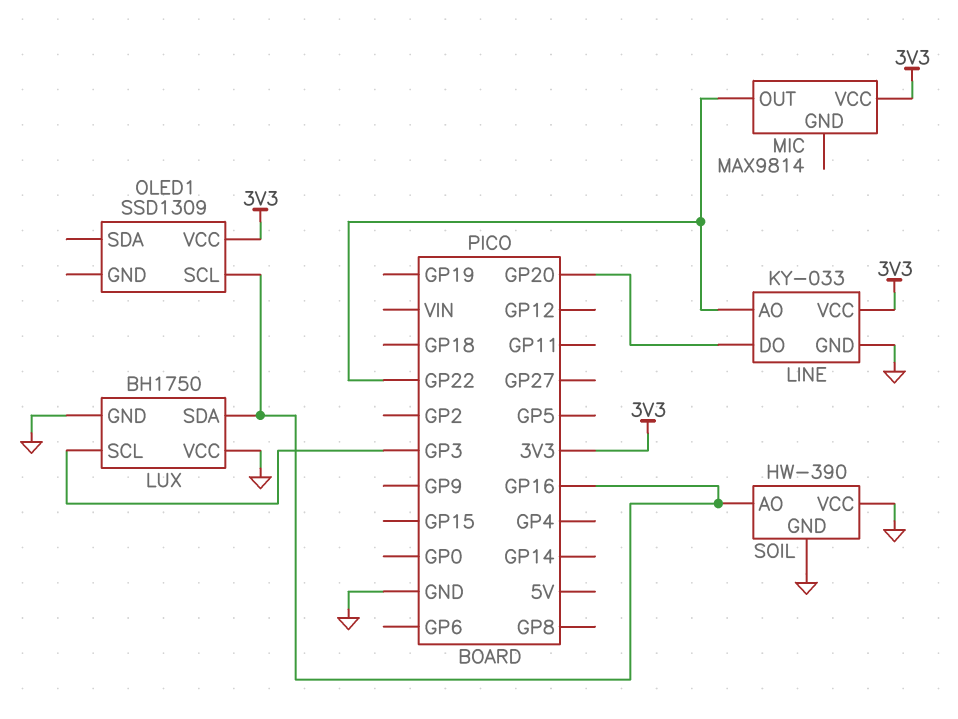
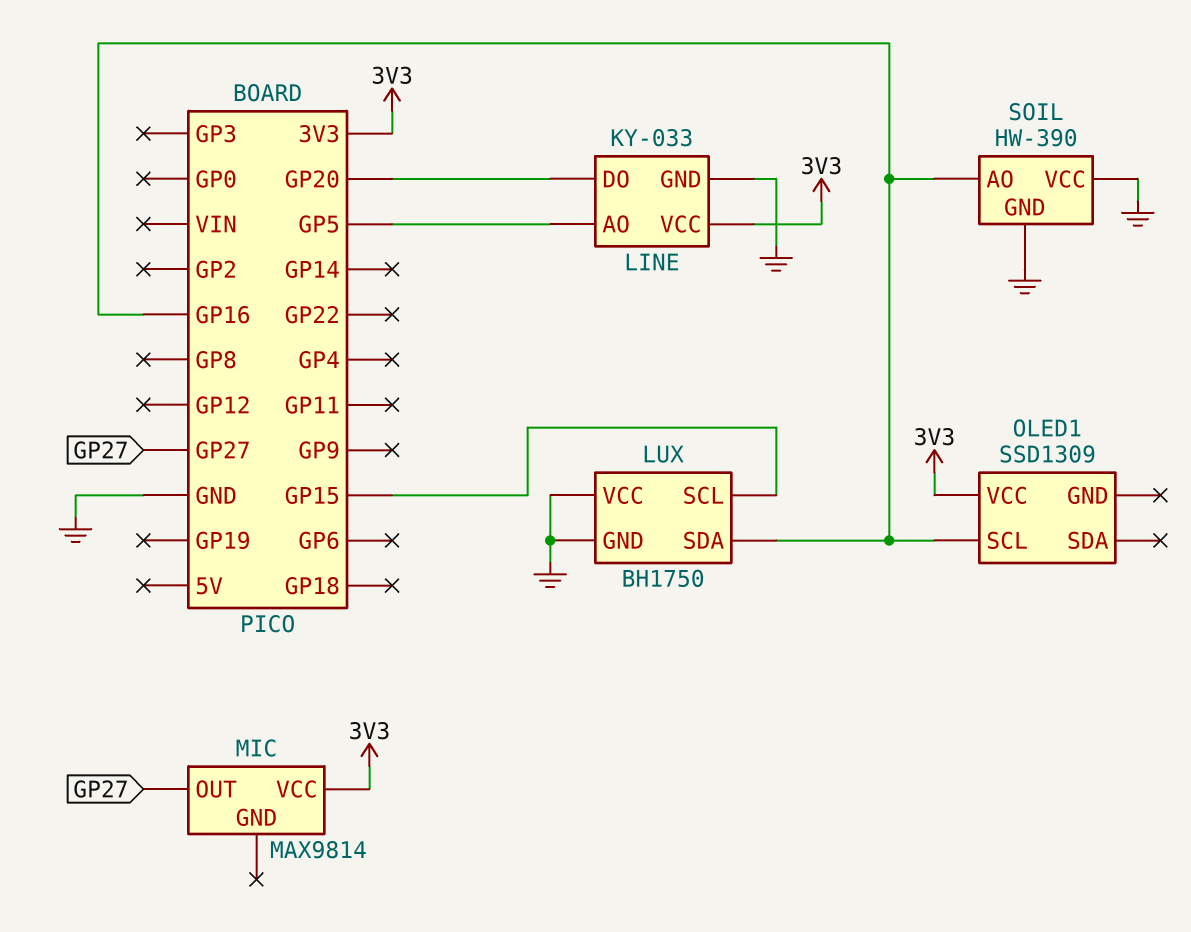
LINE pin AO: GP22 -> GP5
LUX pin SCL: GP3 -> GP15
MIC pin OUT: GP22 -> GP27

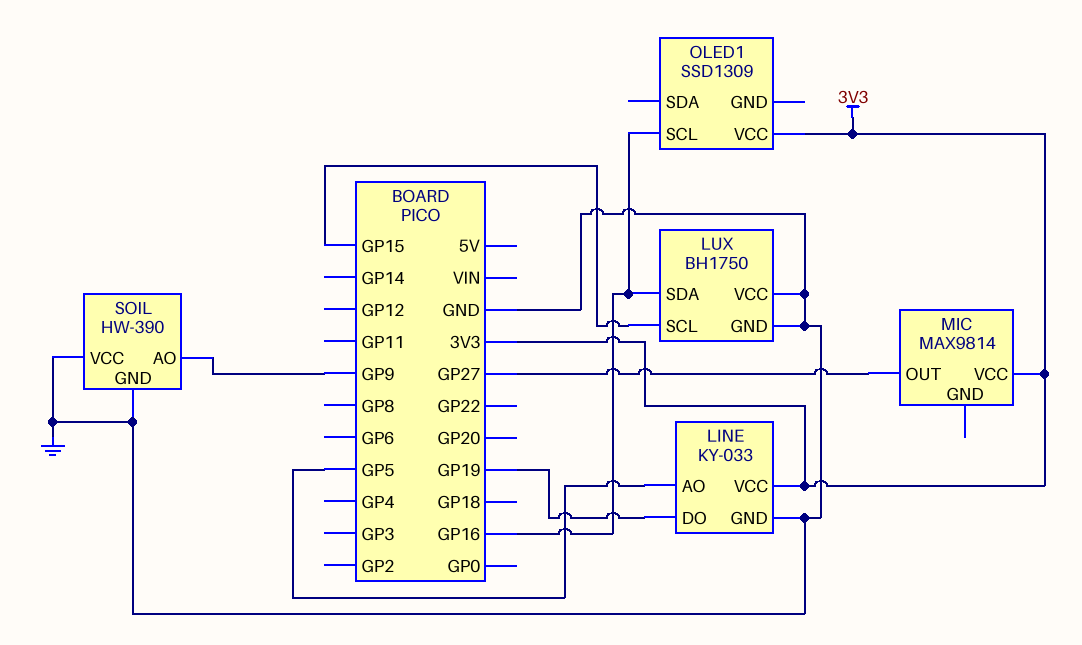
LINE pin DO: GP20 -> GP19
SOIL pin AO: GP16 -> GP9

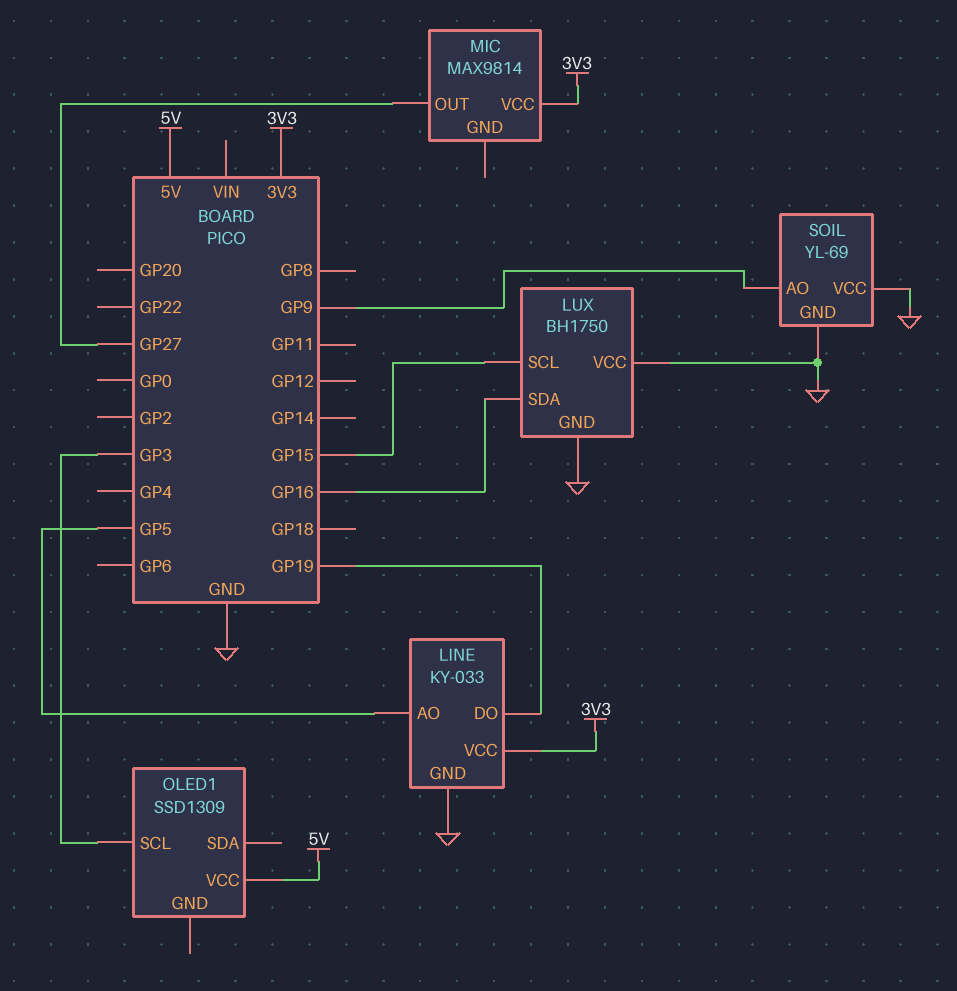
OLED1 pin SCL: GP16 -> GP3
OLED1 pin VCC: 3V3 -> 5V
SOIL: HW-390 -> YL-69

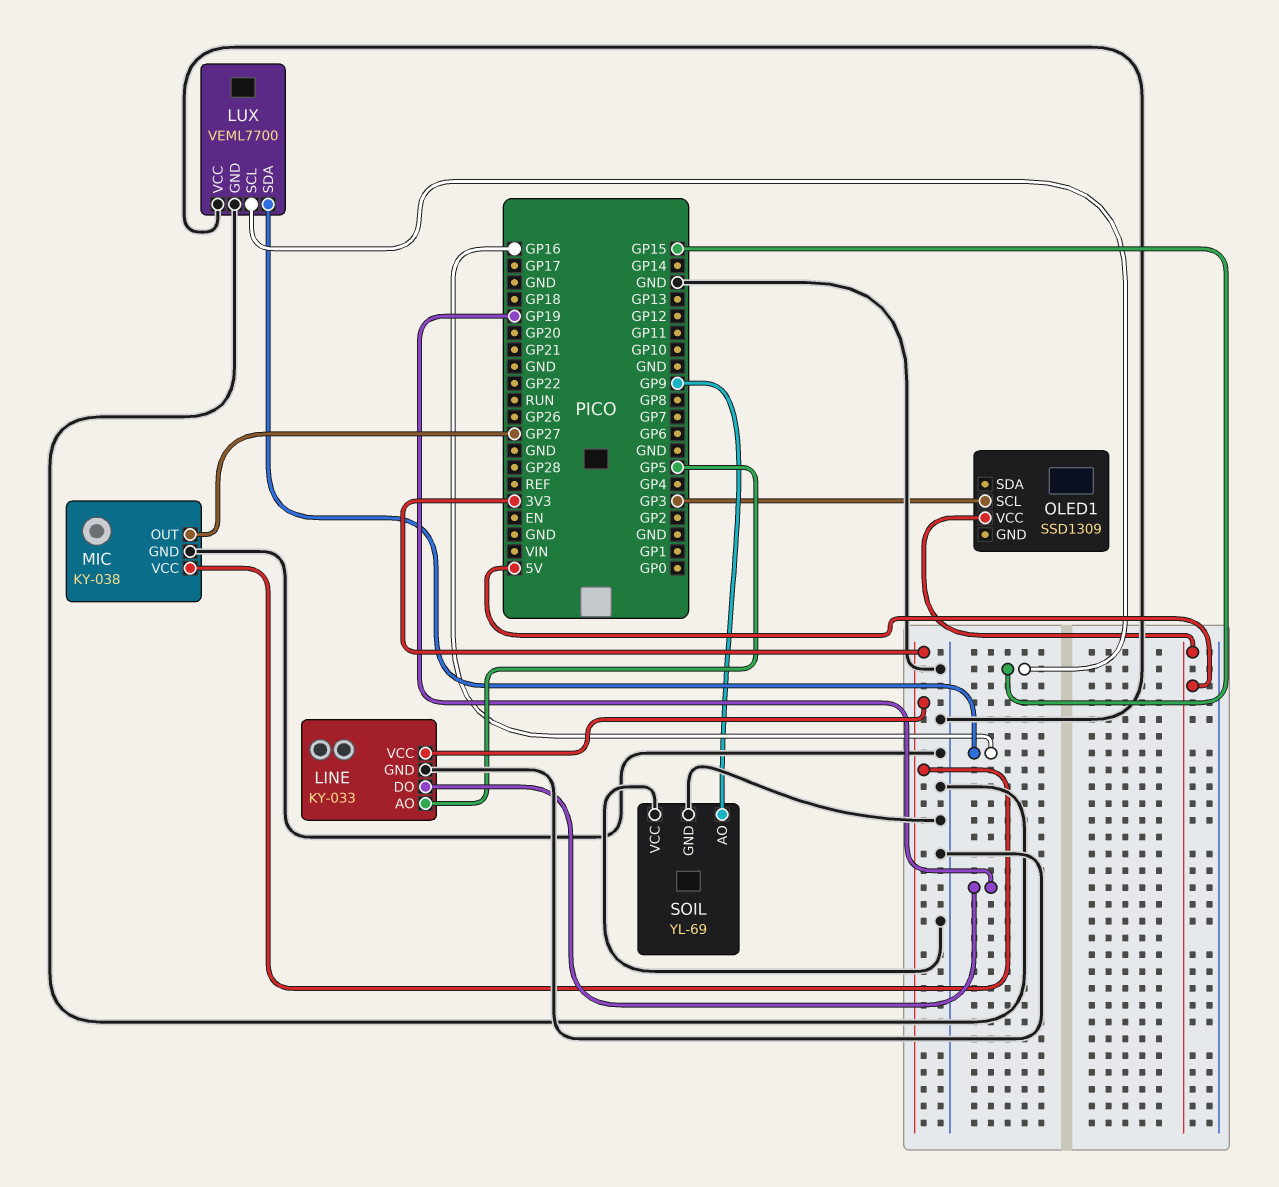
LUX: BH1750 -> VEML7700
MIC: MAX9814 -> KY-038
MIC pin GND: none -> GND

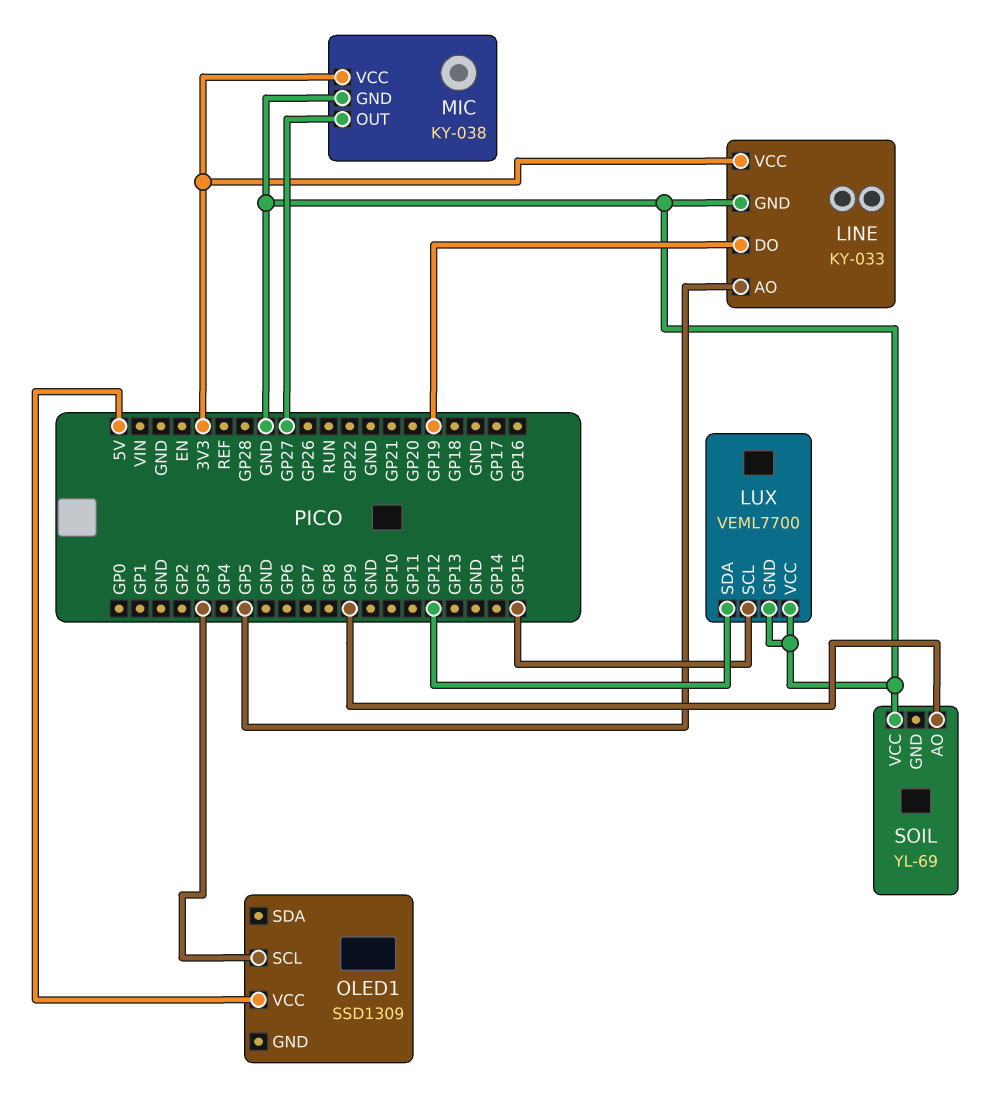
LUX pin SDA: GP16 -> GP12
SOIL pin GND: GND -> none

